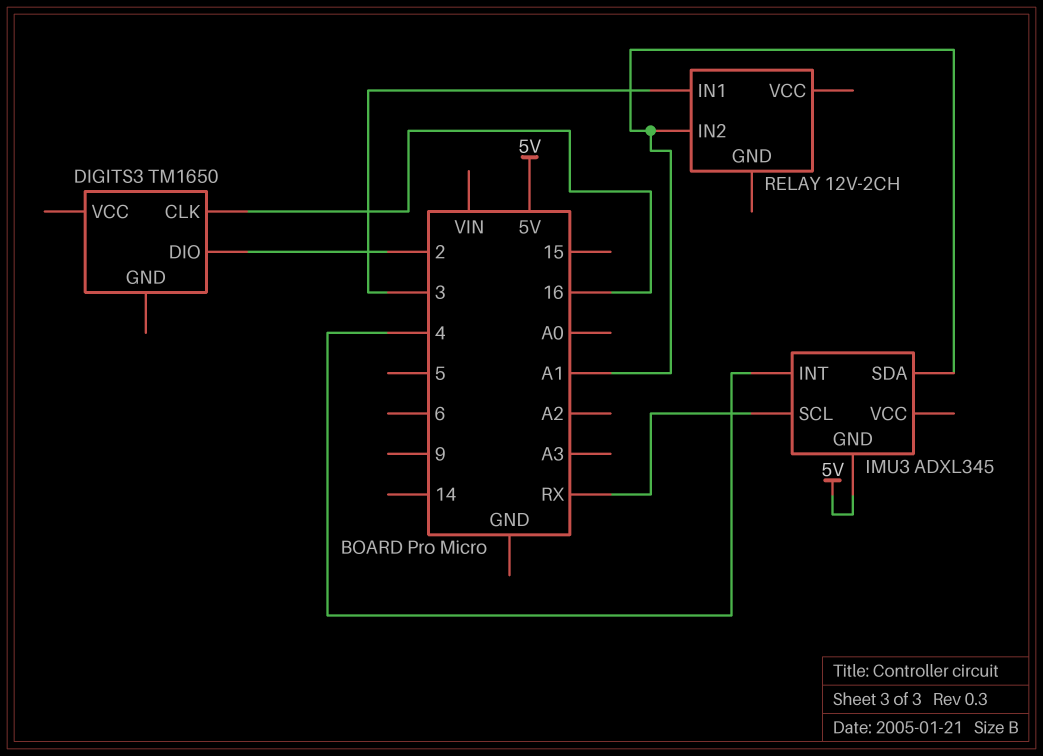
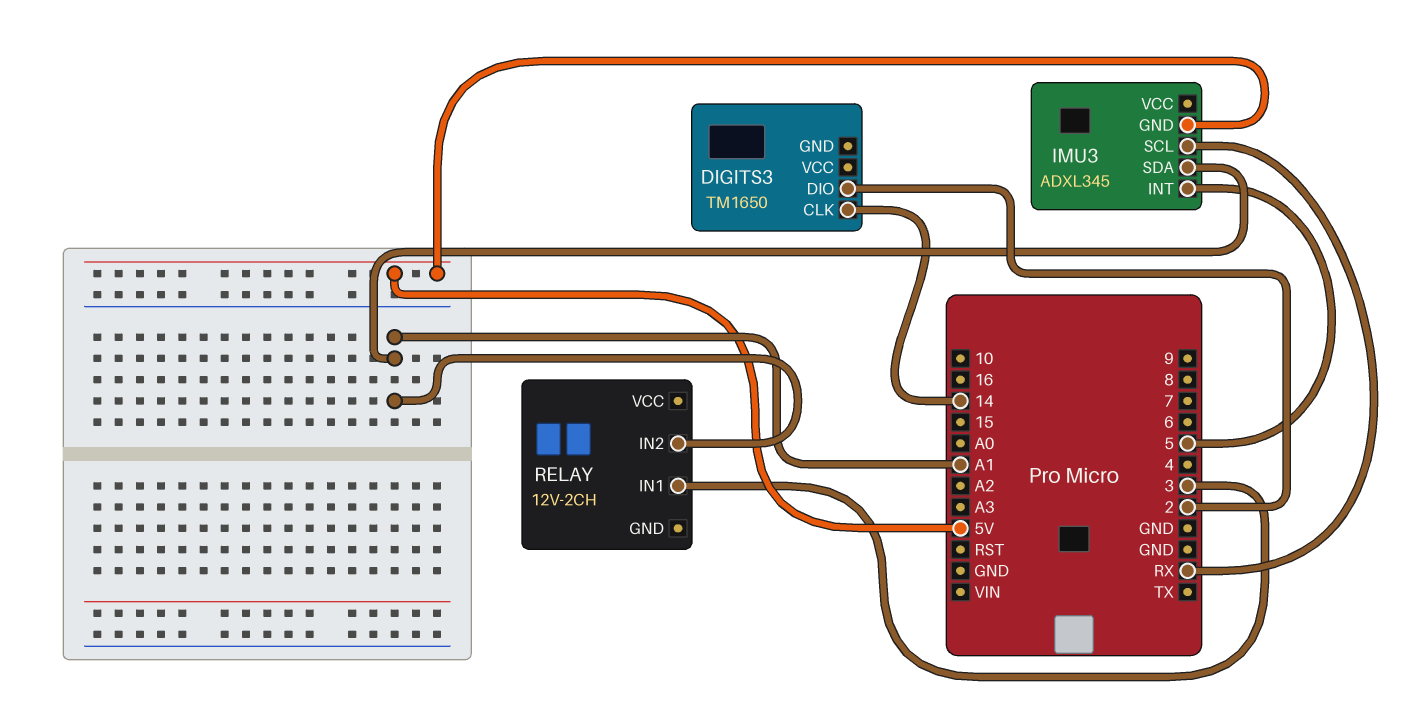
DIGITS3 pin CLK: 16 -> 14
IMU3 pin INT: 4 -> 5

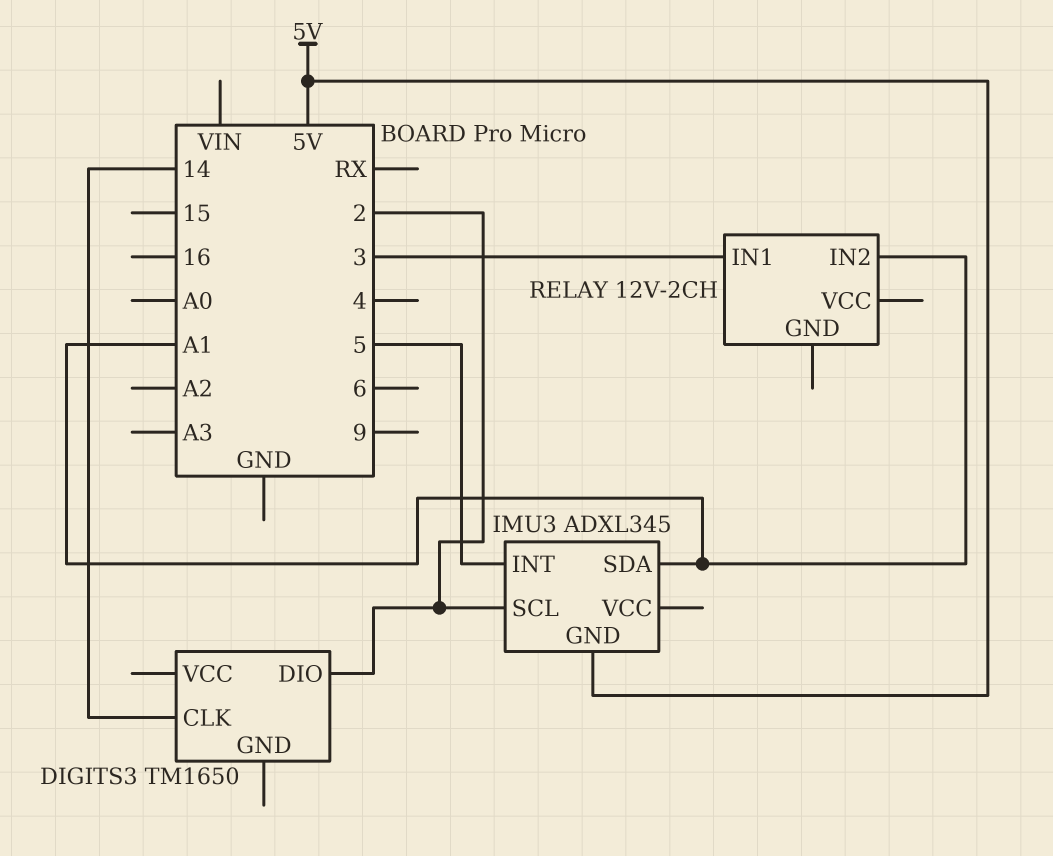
IMU3 pin SCL: RX -> 2

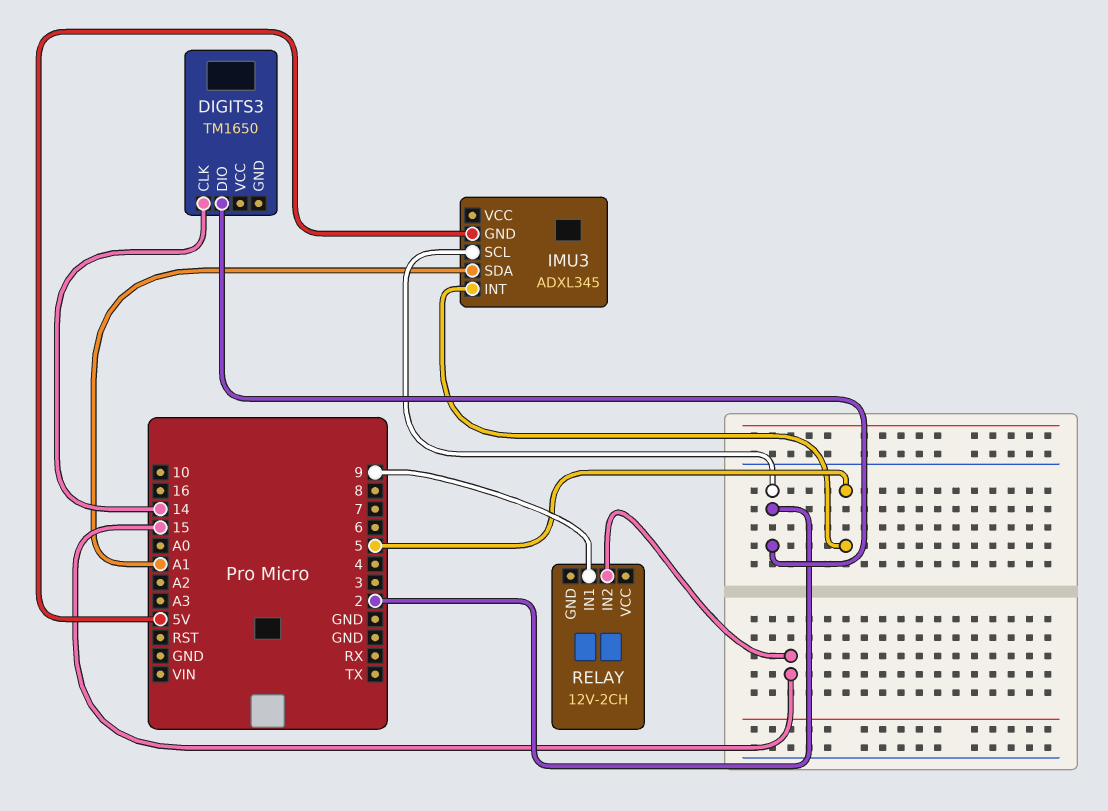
RELAY pin IN1: 3 -> 9
RELAY pin IN2: A1 -> 15

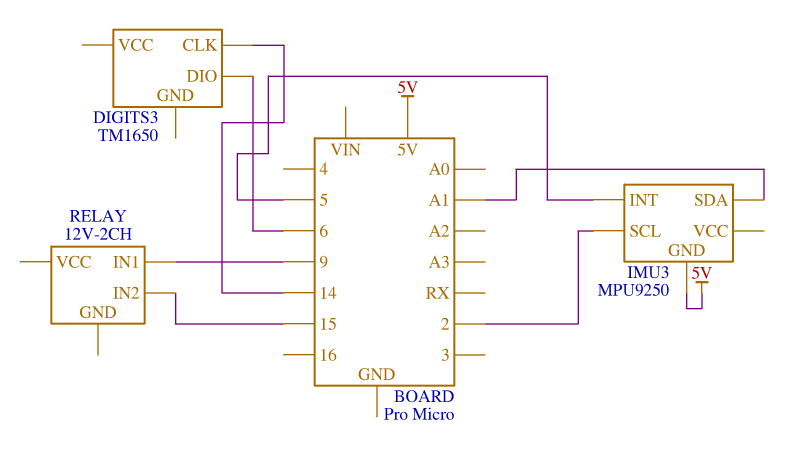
DIGITS3 pin DIO: 2 -> 6
IMU3: ADXL345 -> MPU9250

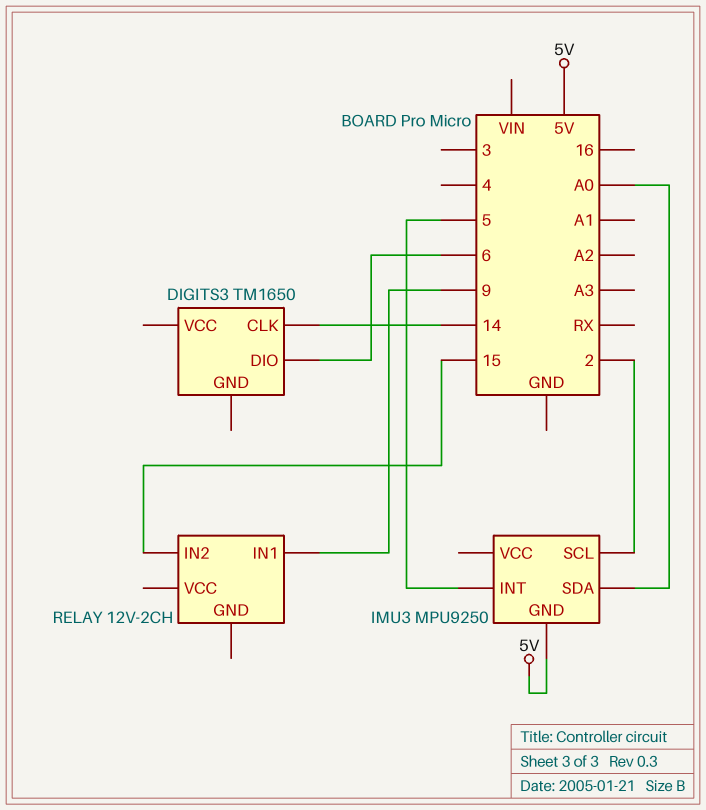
IMU3 pin SDA: A1 -> A0

